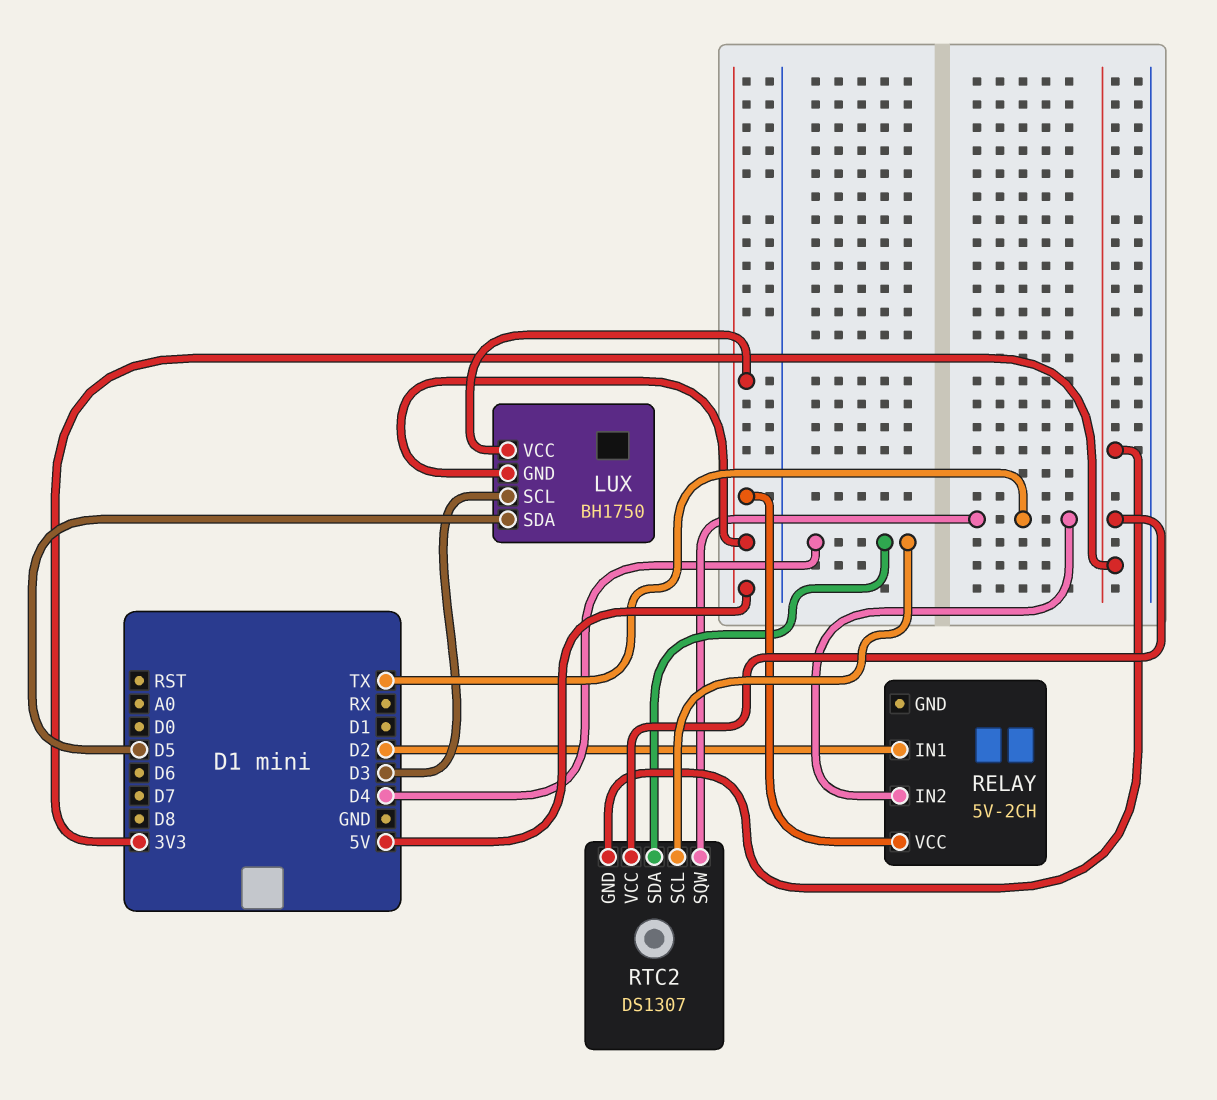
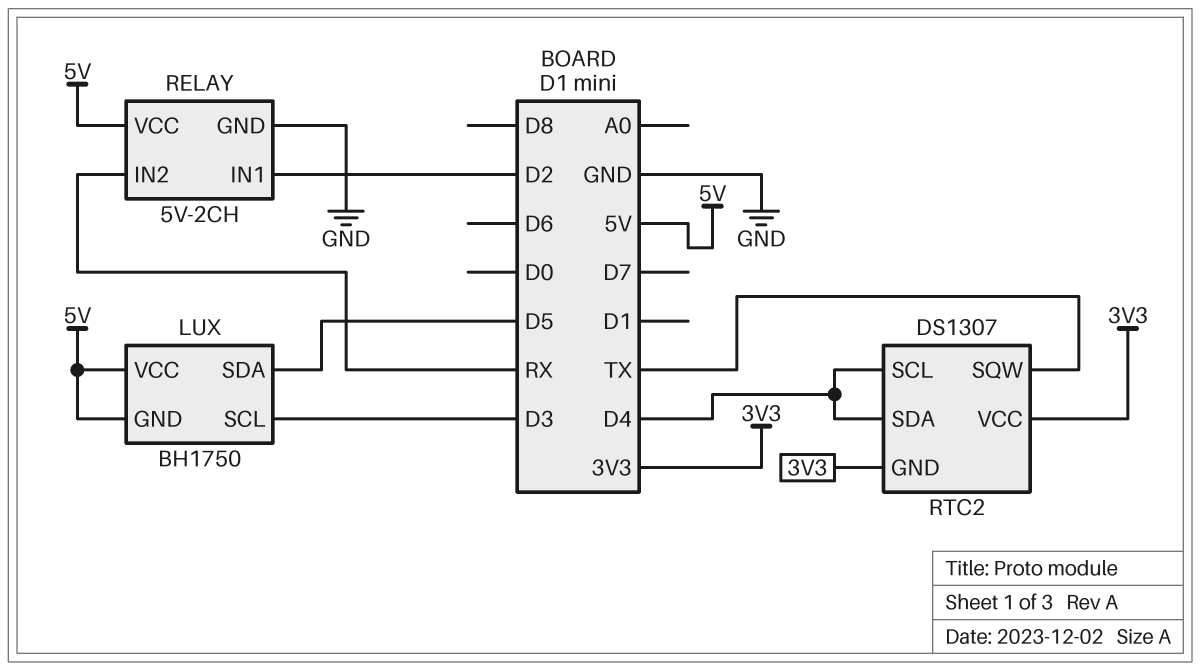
RELAY pin GND: none -> GND
RELAY pin IN2: TX -> RX

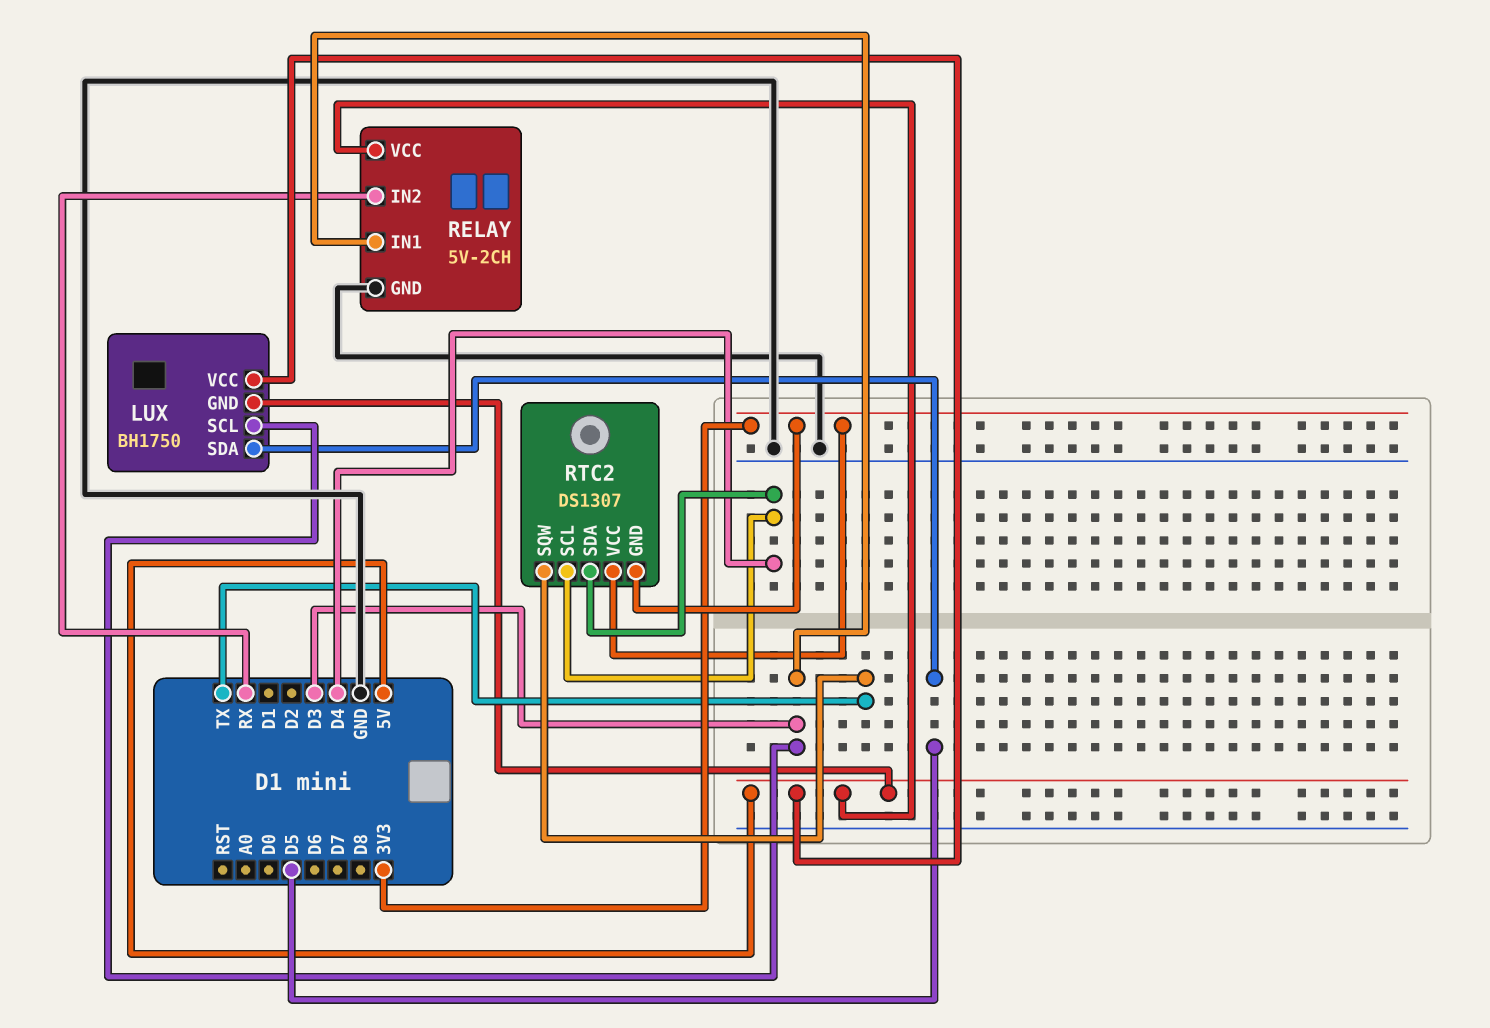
RELAY pin IN1: D2 -> D3

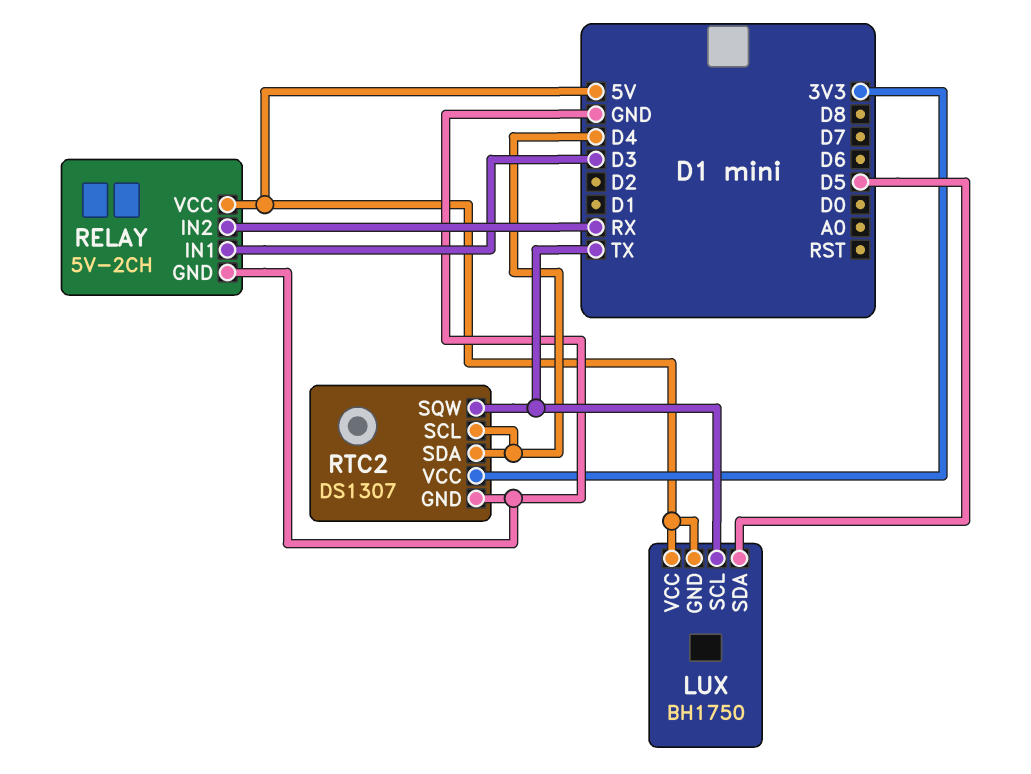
LUX pin SCL: D3 -> TX
RTC2 pin GND: 3V3 -> GND

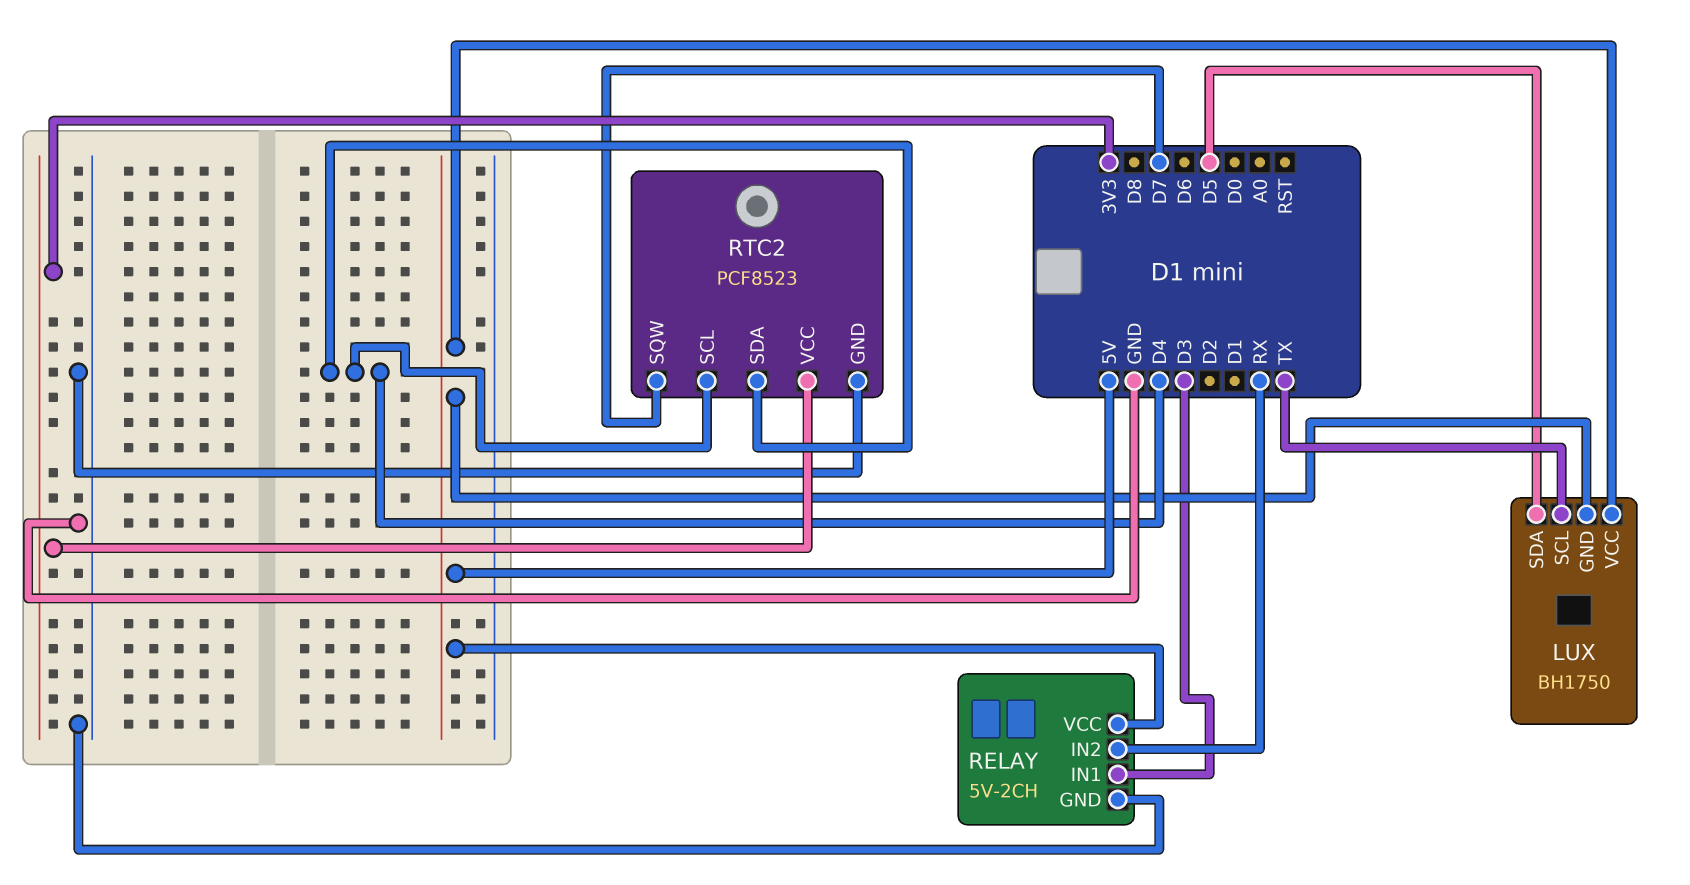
RTC2: DS1307 -> PCF8523
RTC2 pin SQW: TX -> D7

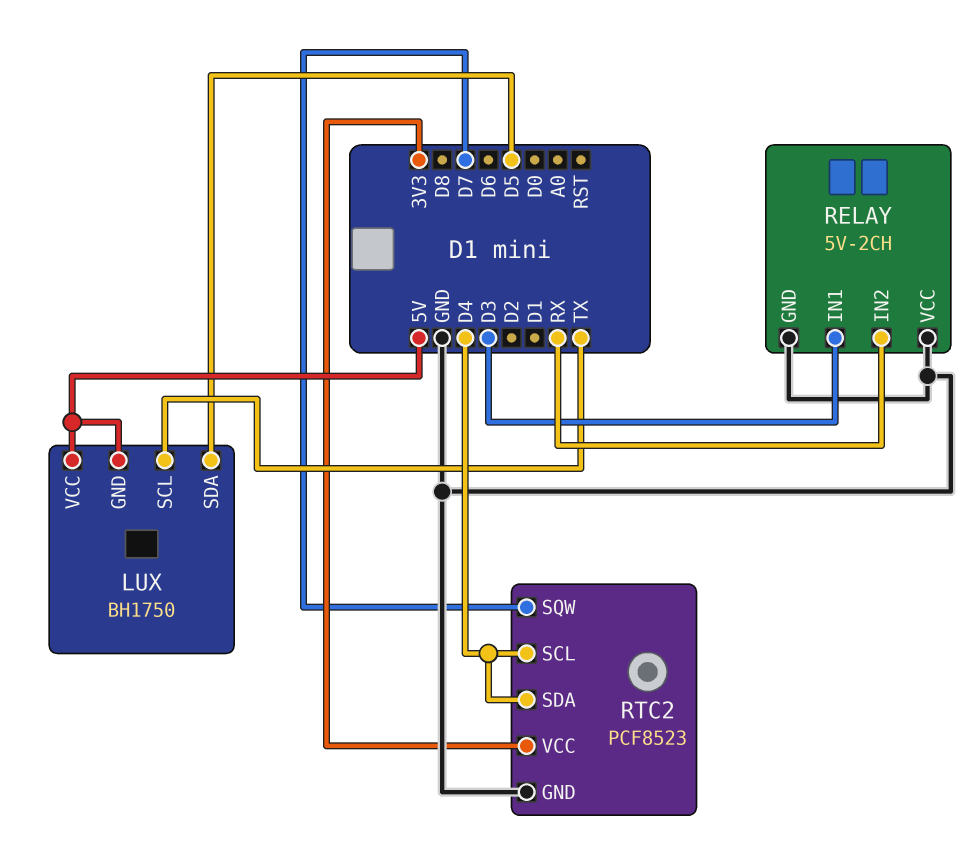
RELAY pin VCC: 5V -> GND

